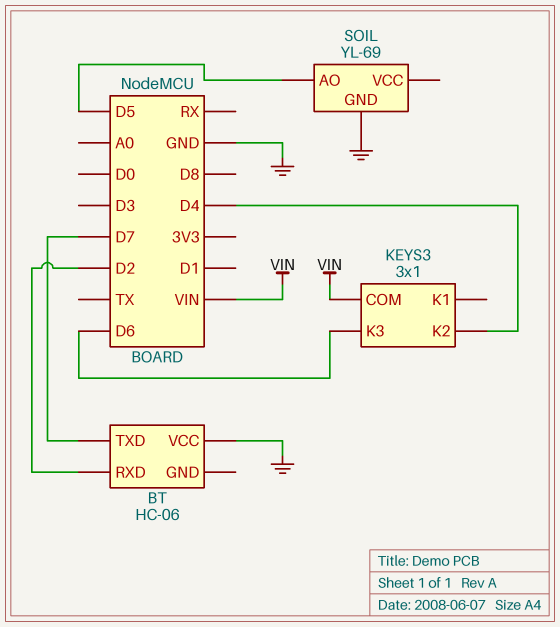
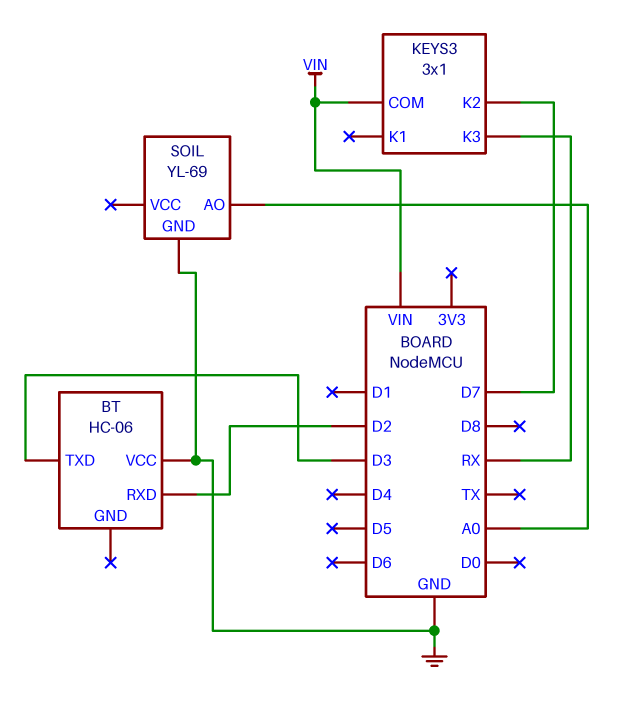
BT pin TXD: D7 -> D3
KEYS3 pin K2: D4 -> D7
KEYS3 pin K3: D6 -> RX
SOIL pin AO: D5 -> A0

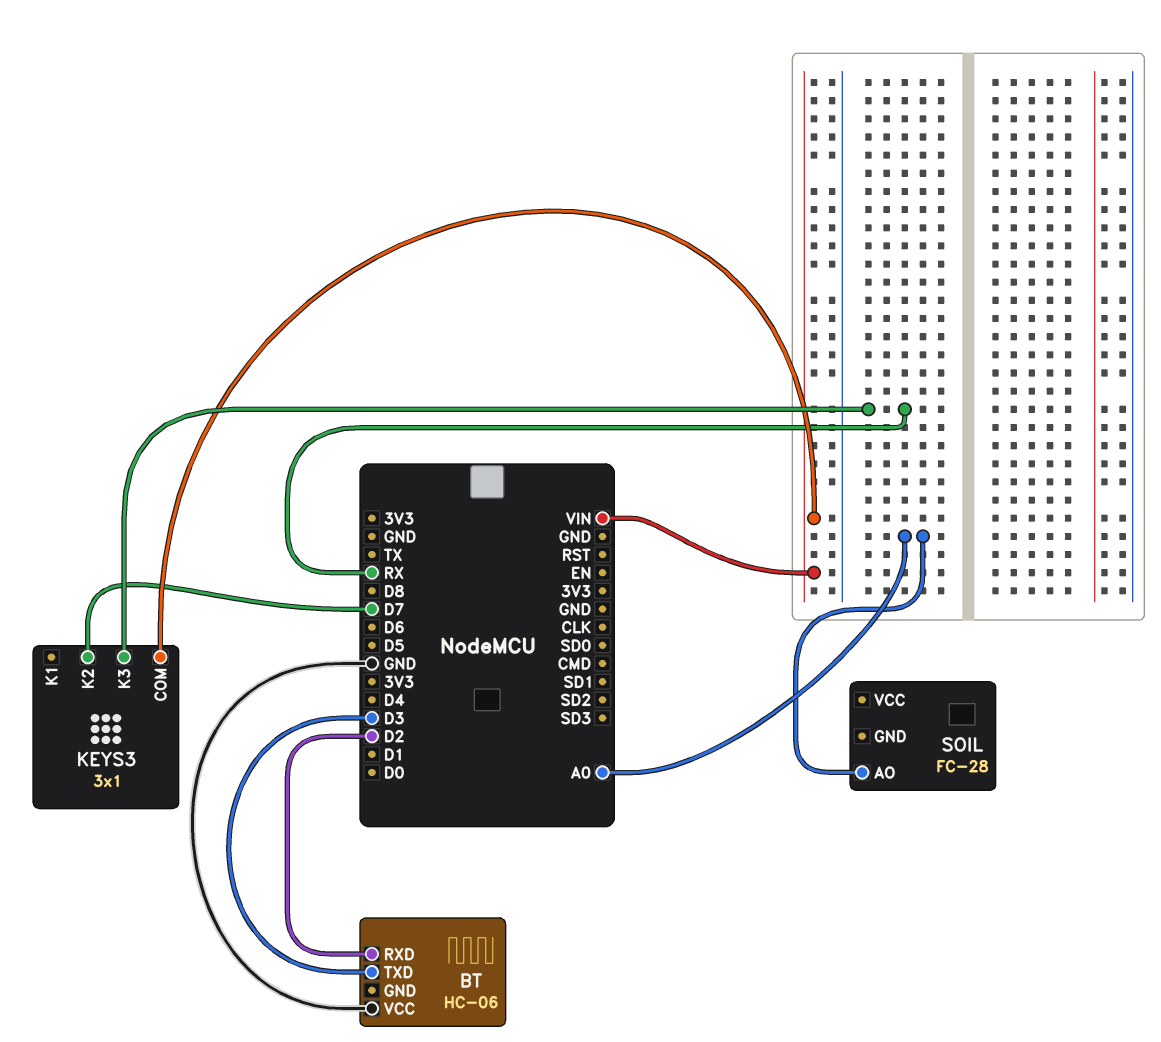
SOIL: YL-69 -> FC-28
SOIL pin GND: GND -> none

